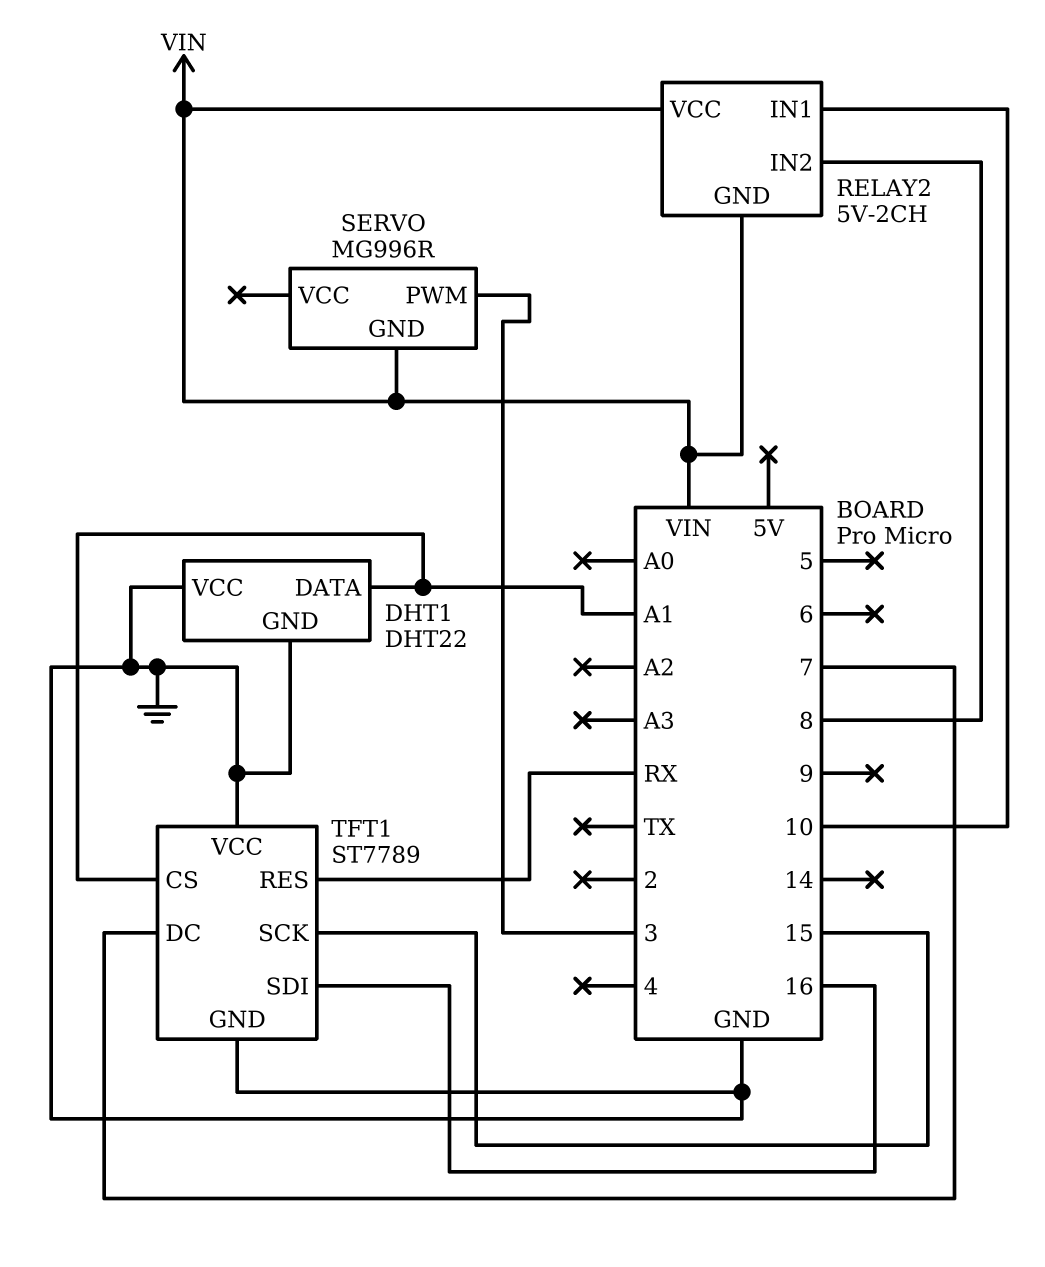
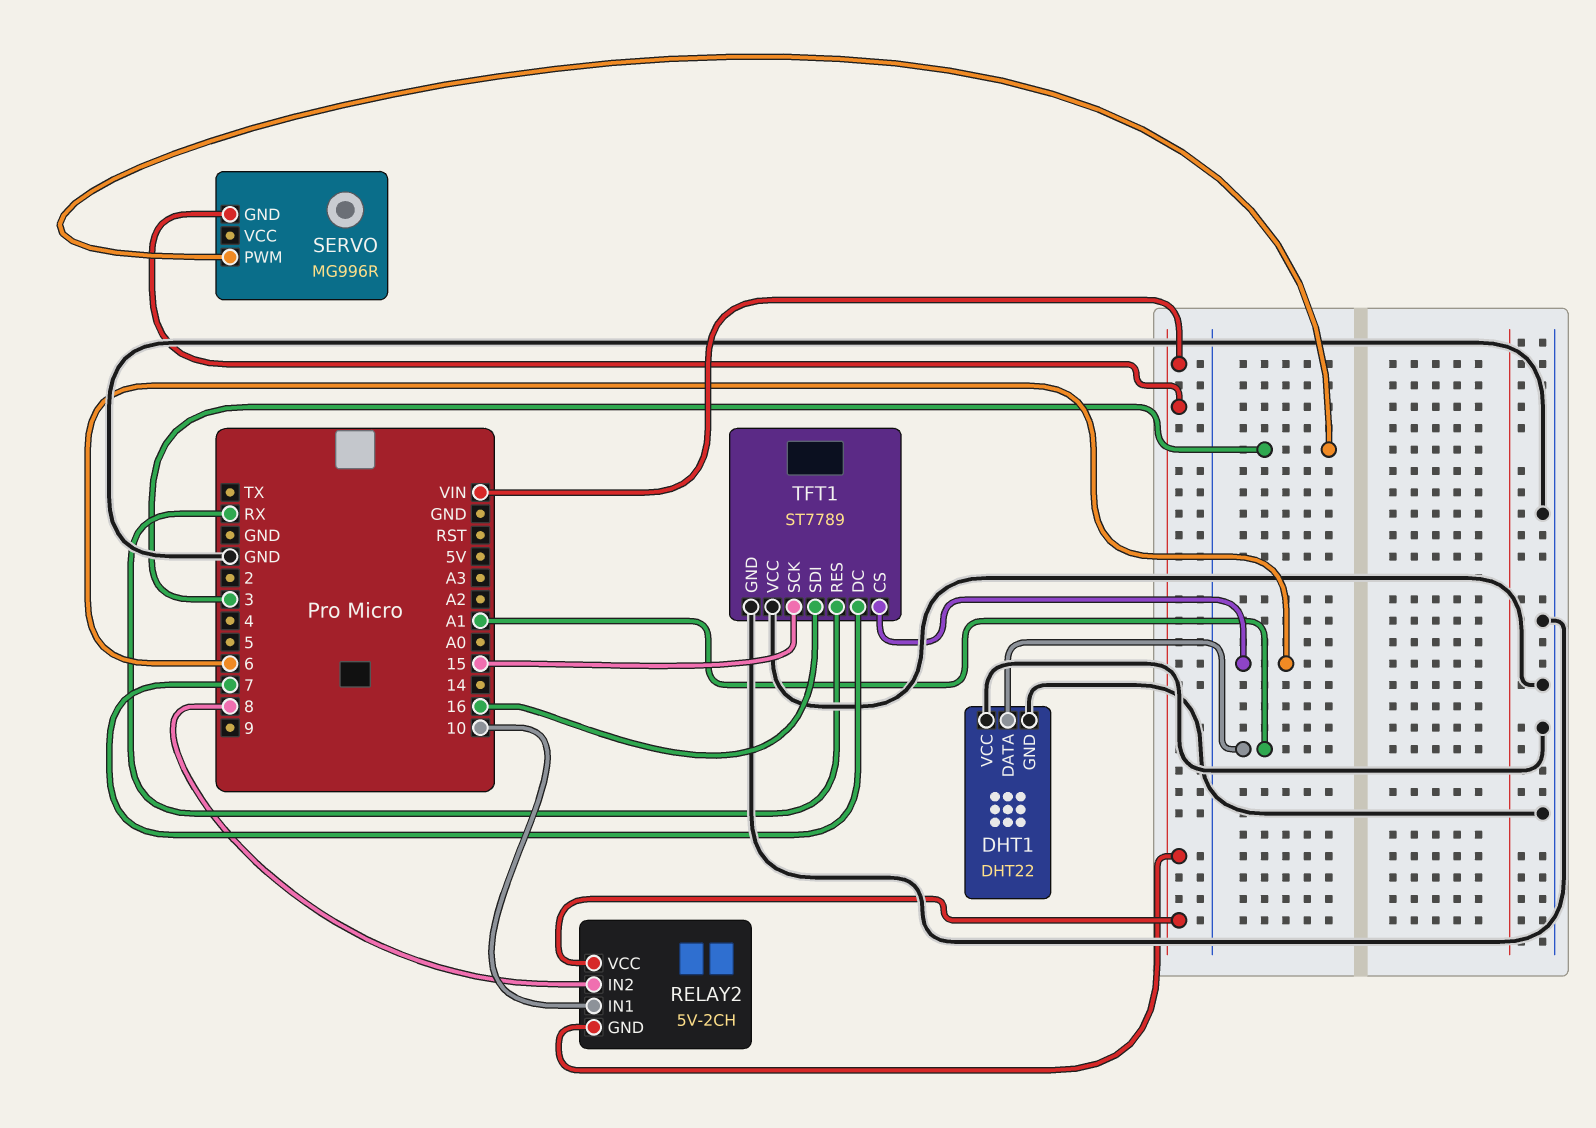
TFT1 pin CS: A1 -> 6

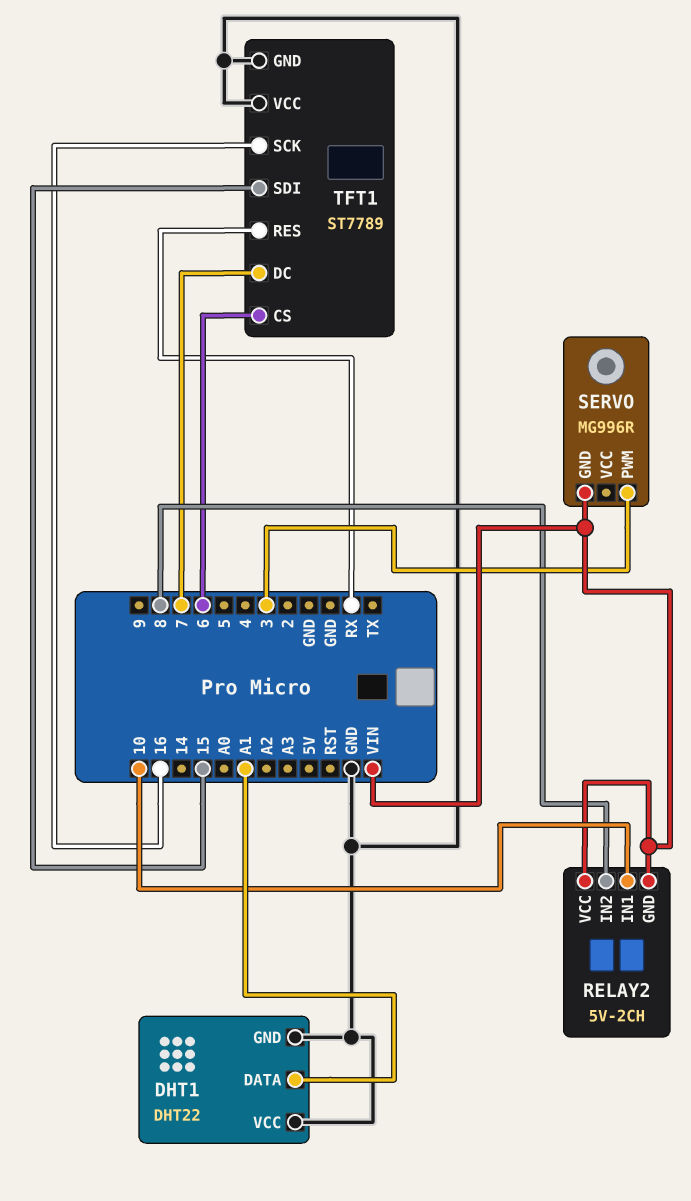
TFT1 pin SCK: 15 -> 16
TFT1 pin SDI: 16 -> 15

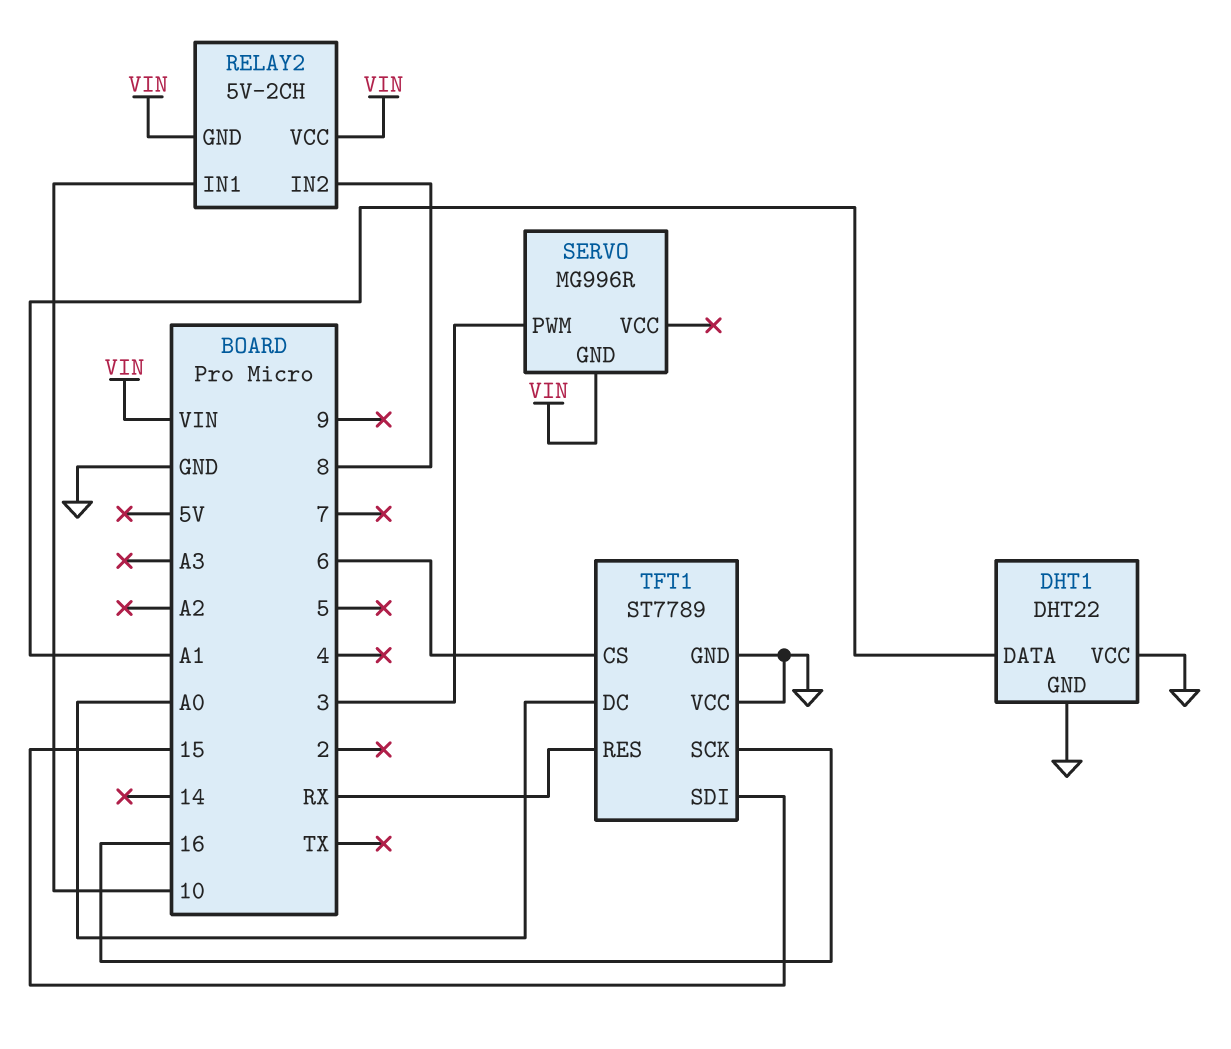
TFT1 pin DC: 7 -> A0

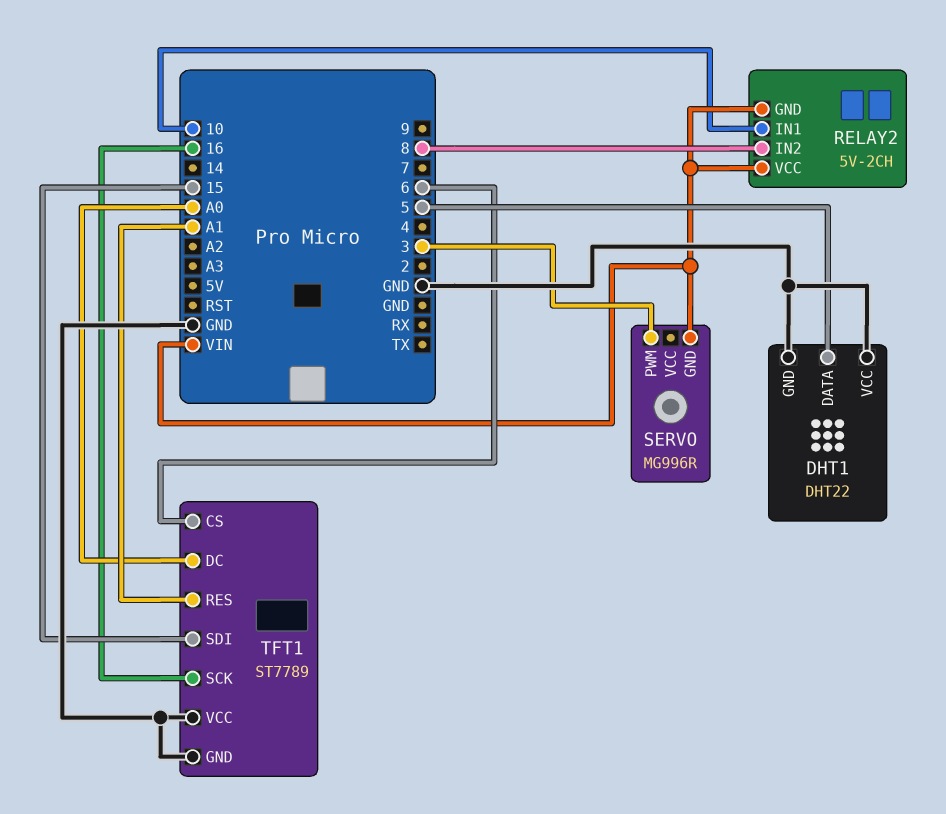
DHT1 pin DATA: A1 -> 5
TFT1 pin RES: RX -> A1

